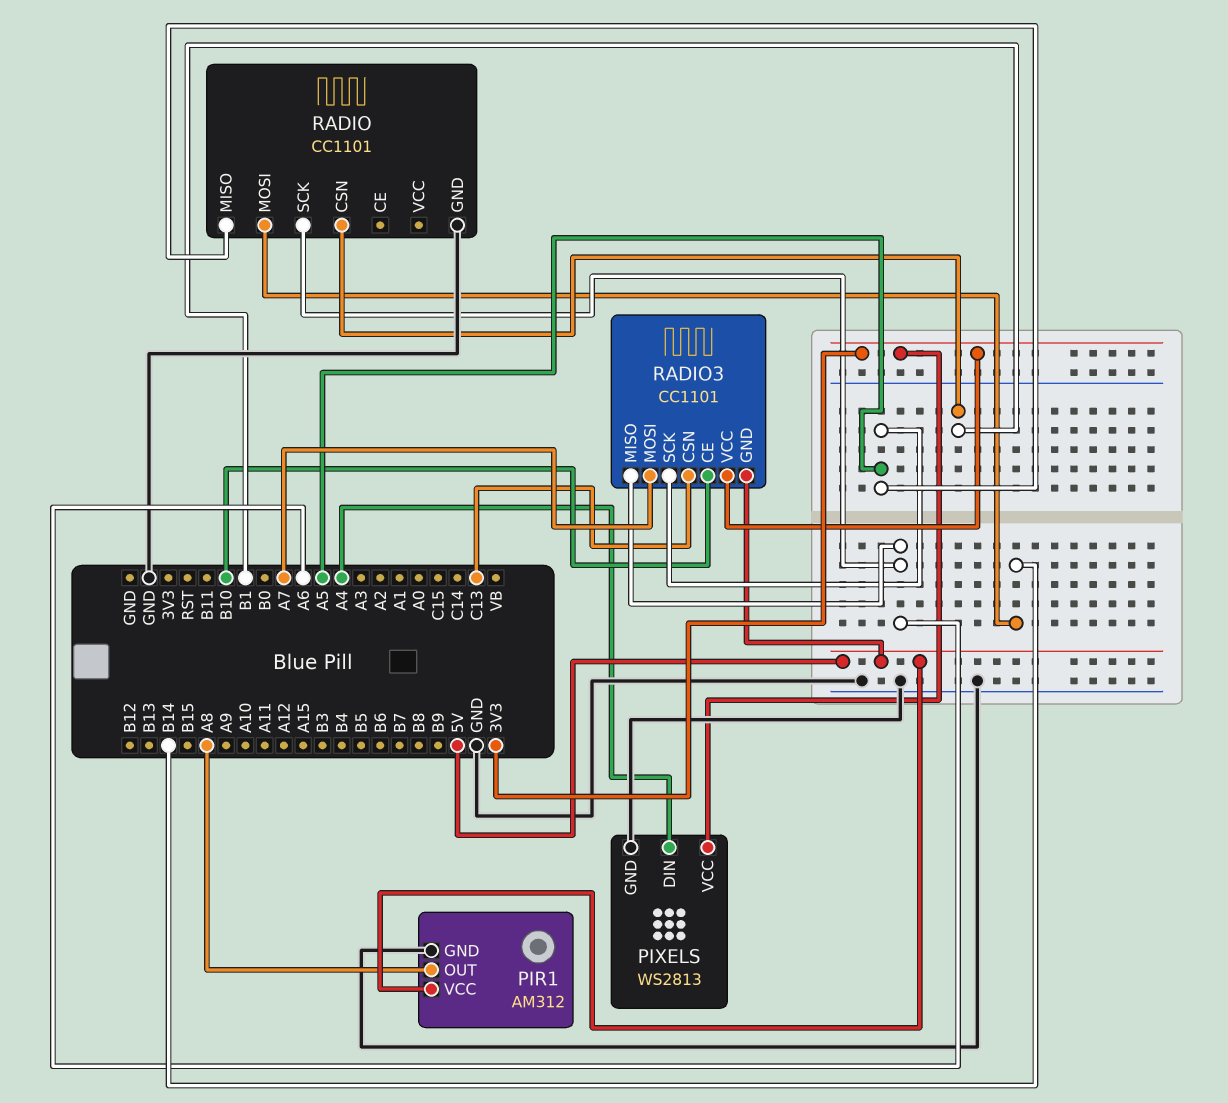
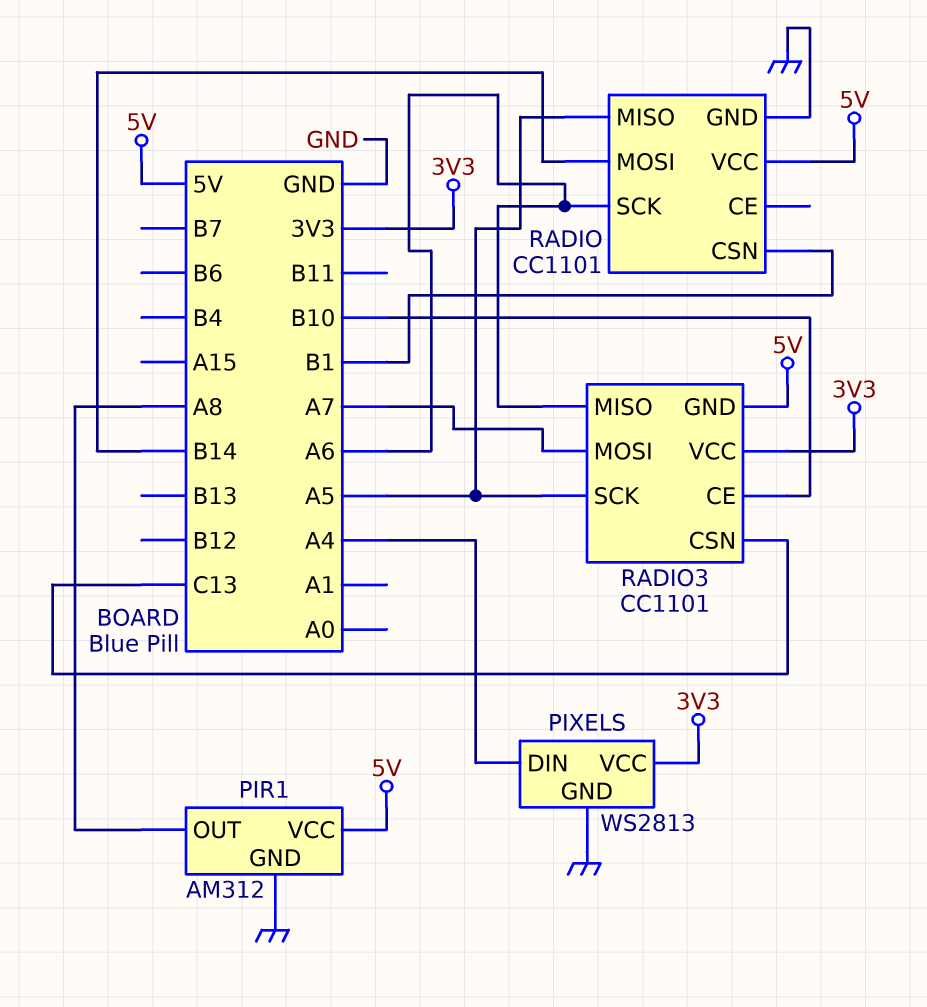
RADIO pin VCC: none -> 5V

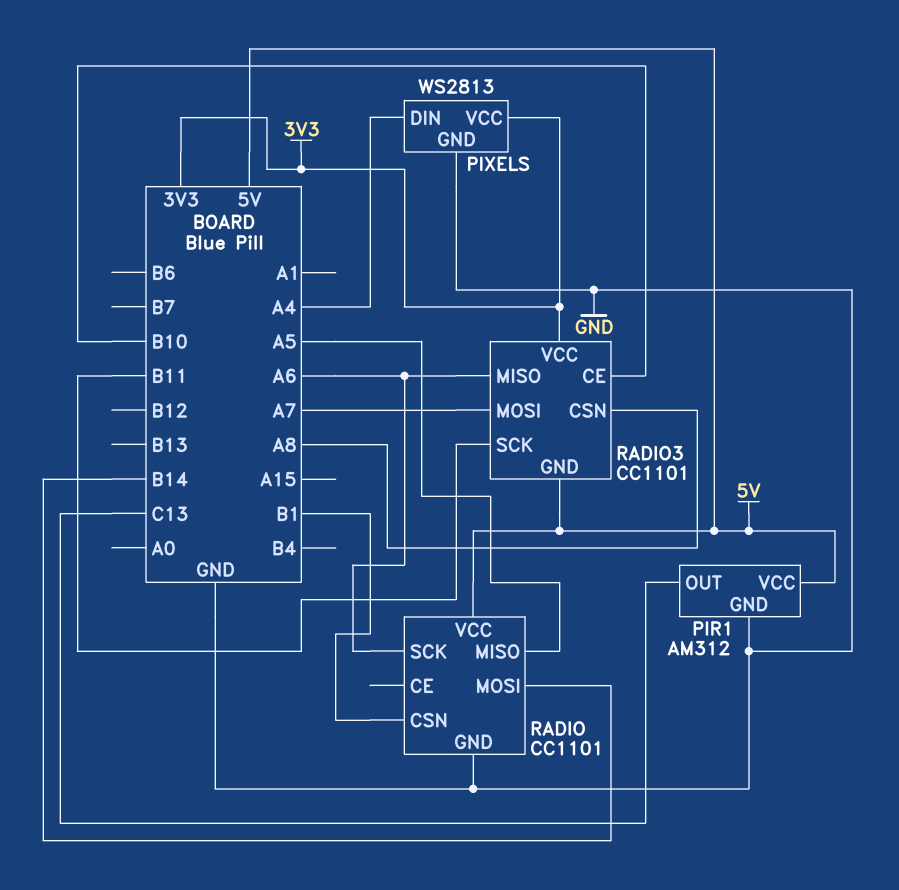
PIR1 pin OUT: A8 -> C13
RADIO3 pin CSN: C13 -> A8
RADIO3 pin SCK: A5 -> B11

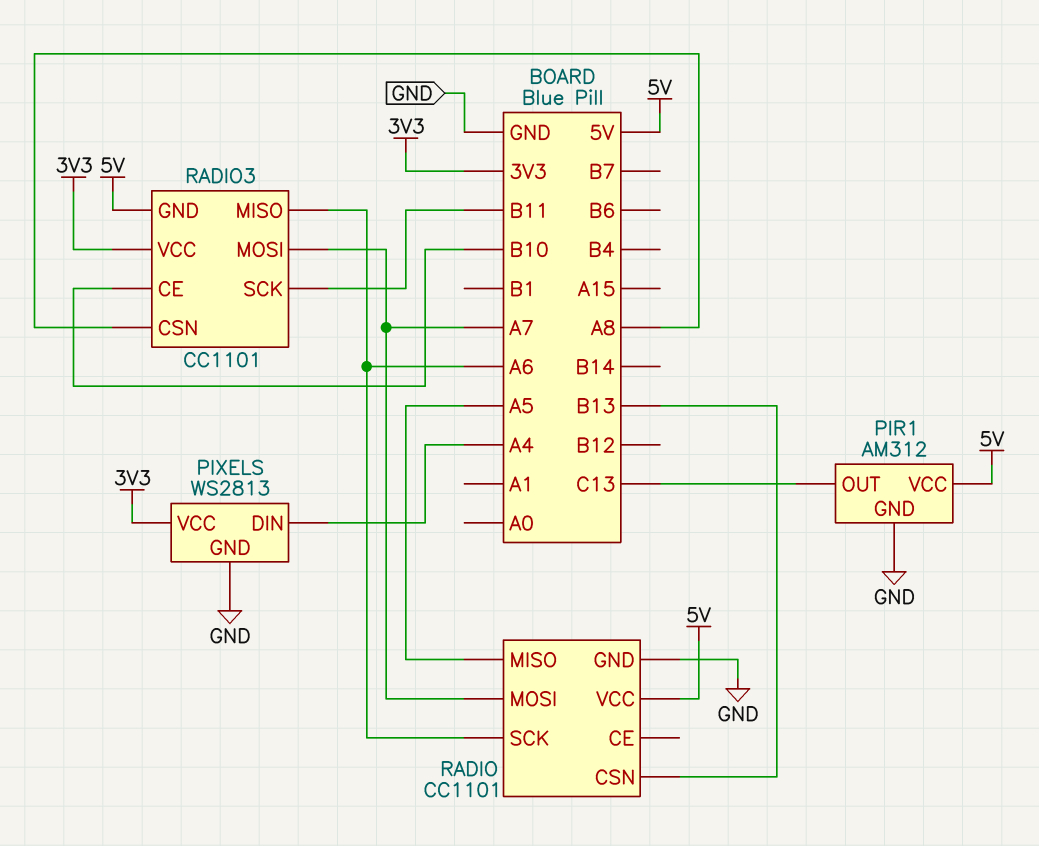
RADIO pin CSN: B1 -> B13
RADIO pin MOSI: B14 -> A7

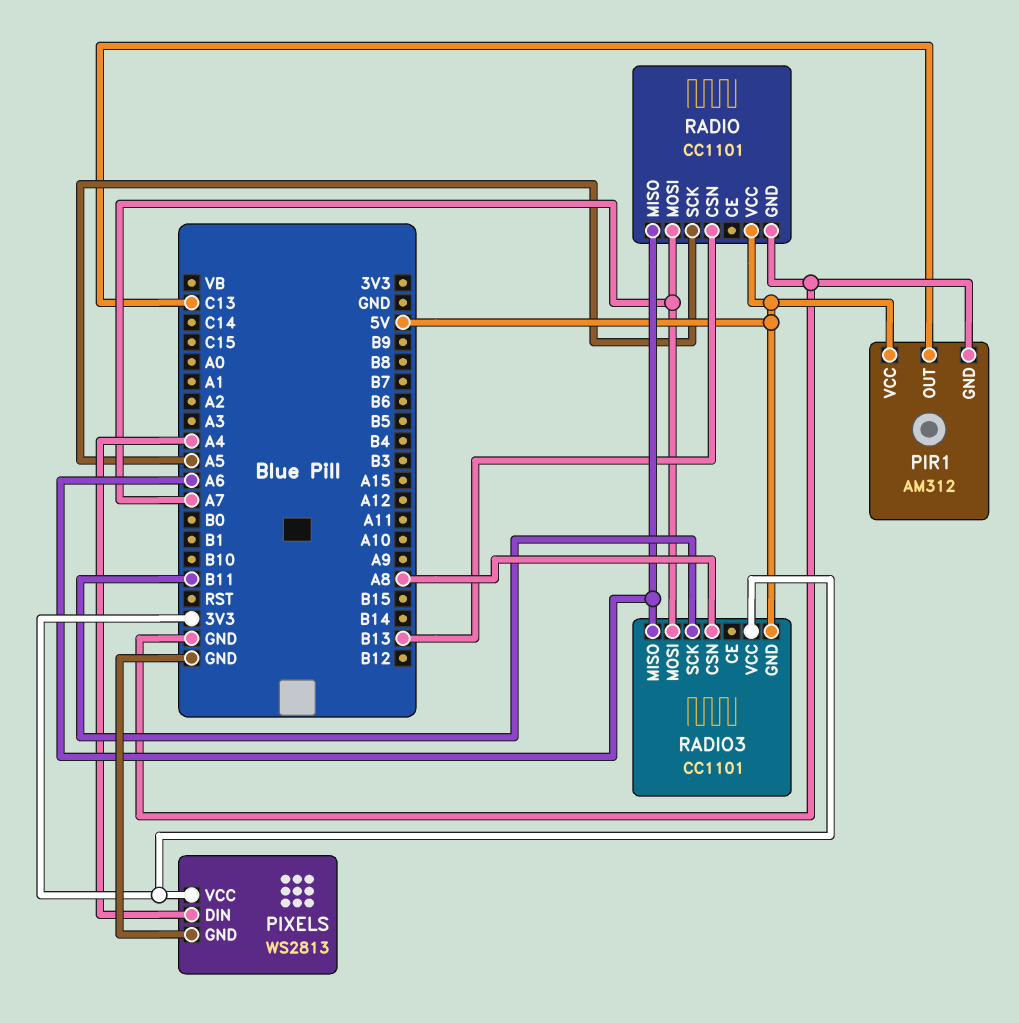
RADIO pin MISO: A5 -> A6
RADIO pin SCK: A6 -> A5
RADIO3 pin CE: B10 -> none

